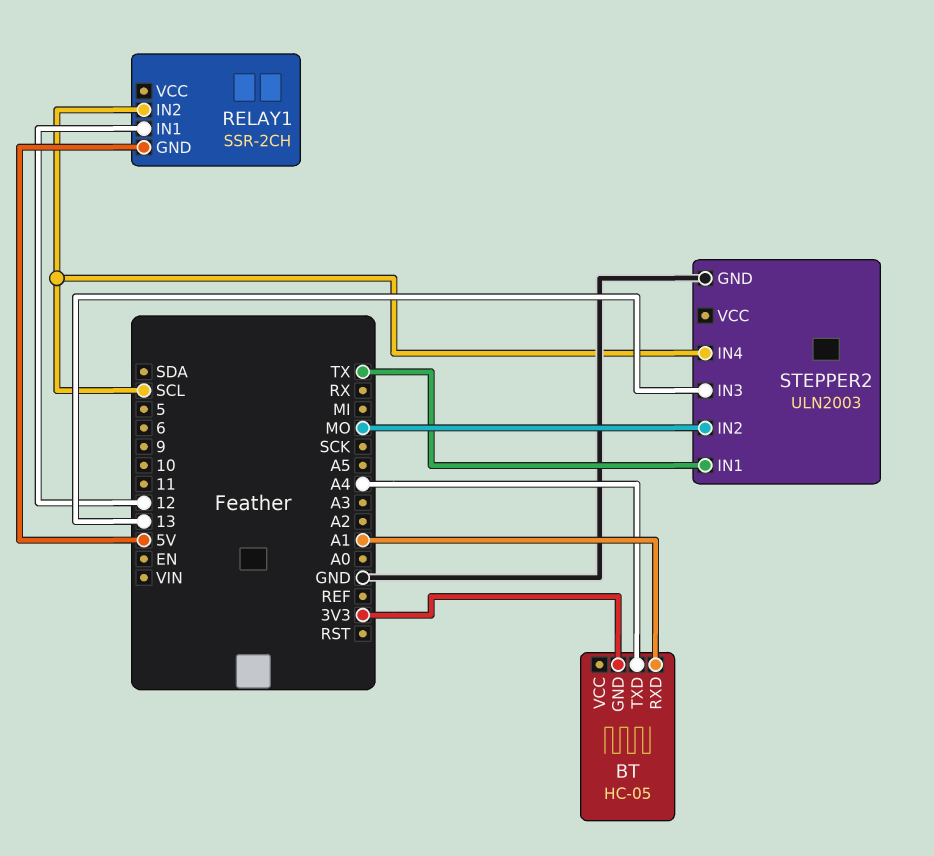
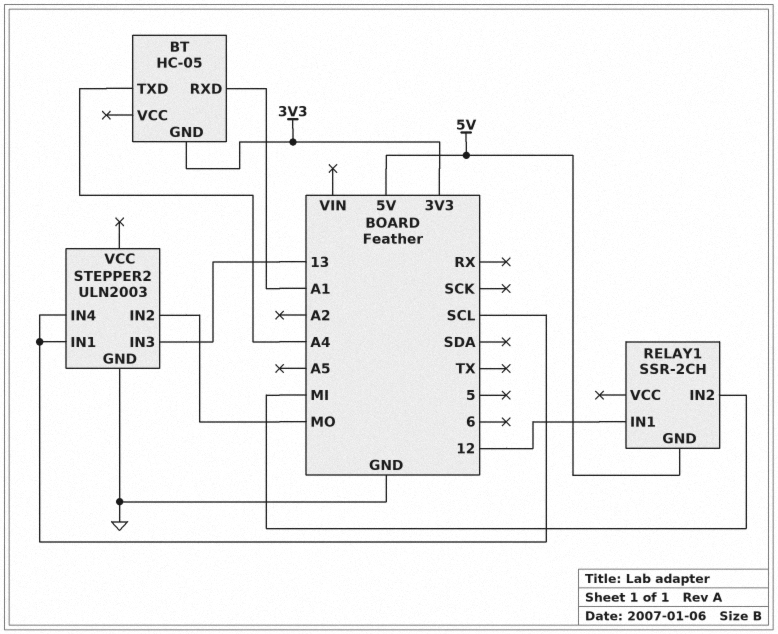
RELAY1 pin IN2: SCL -> MI
STEPPER2 pin IN1: TX -> SCL

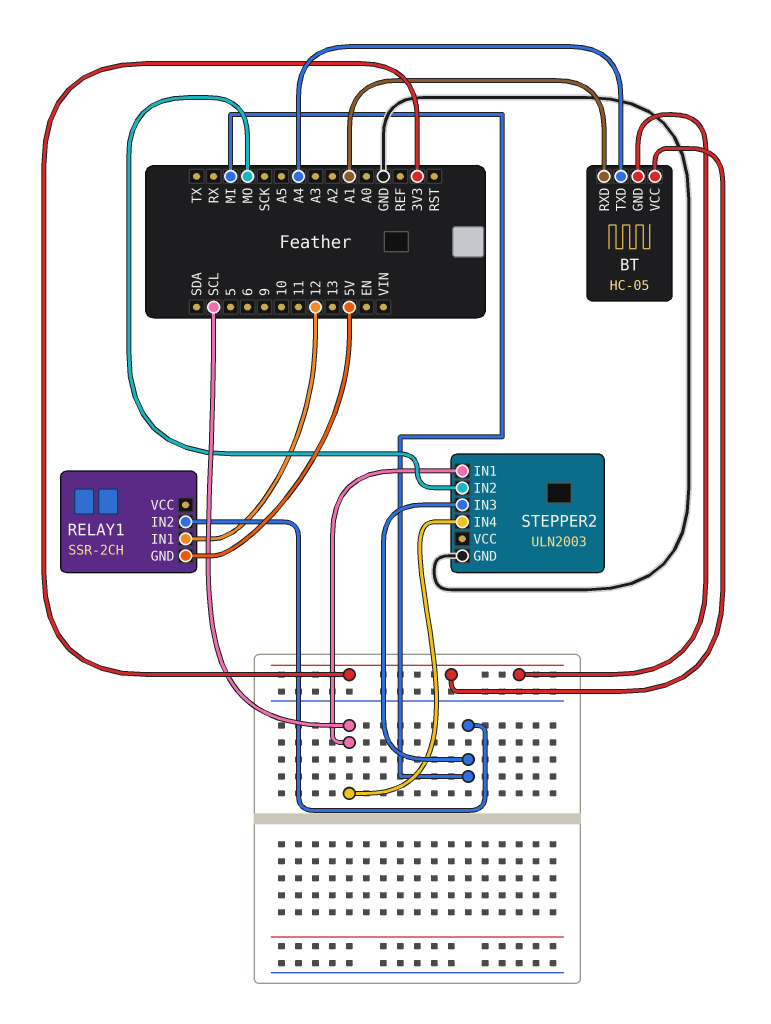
BT pin VCC: none -> 3V3
STEPPER2 pin IN3: 13 -> MI

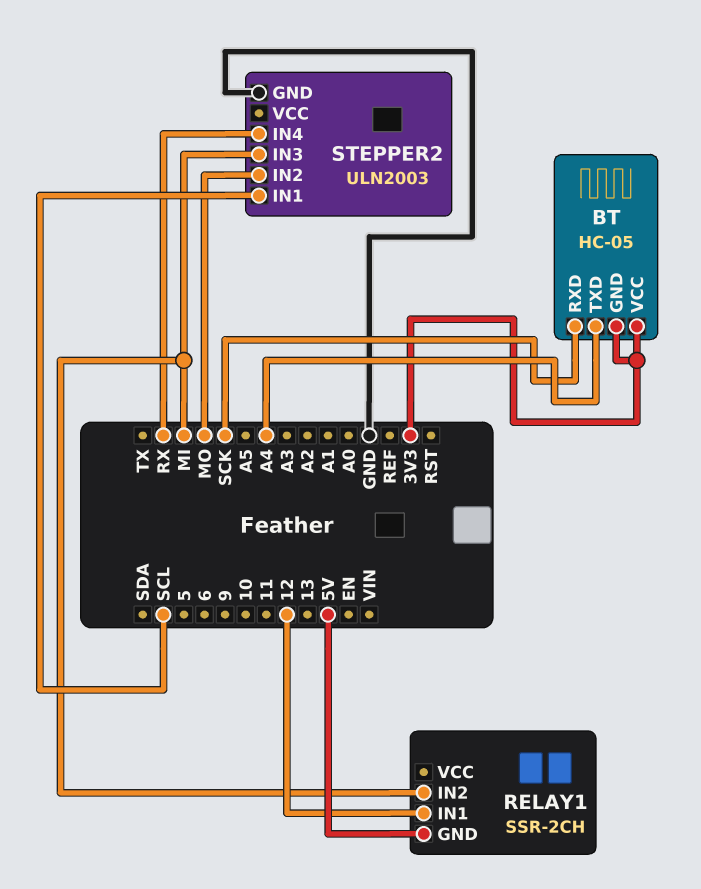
BT pin RXD: A1 -> SCK
STEPPER2 pin IN4: SCL -> RX

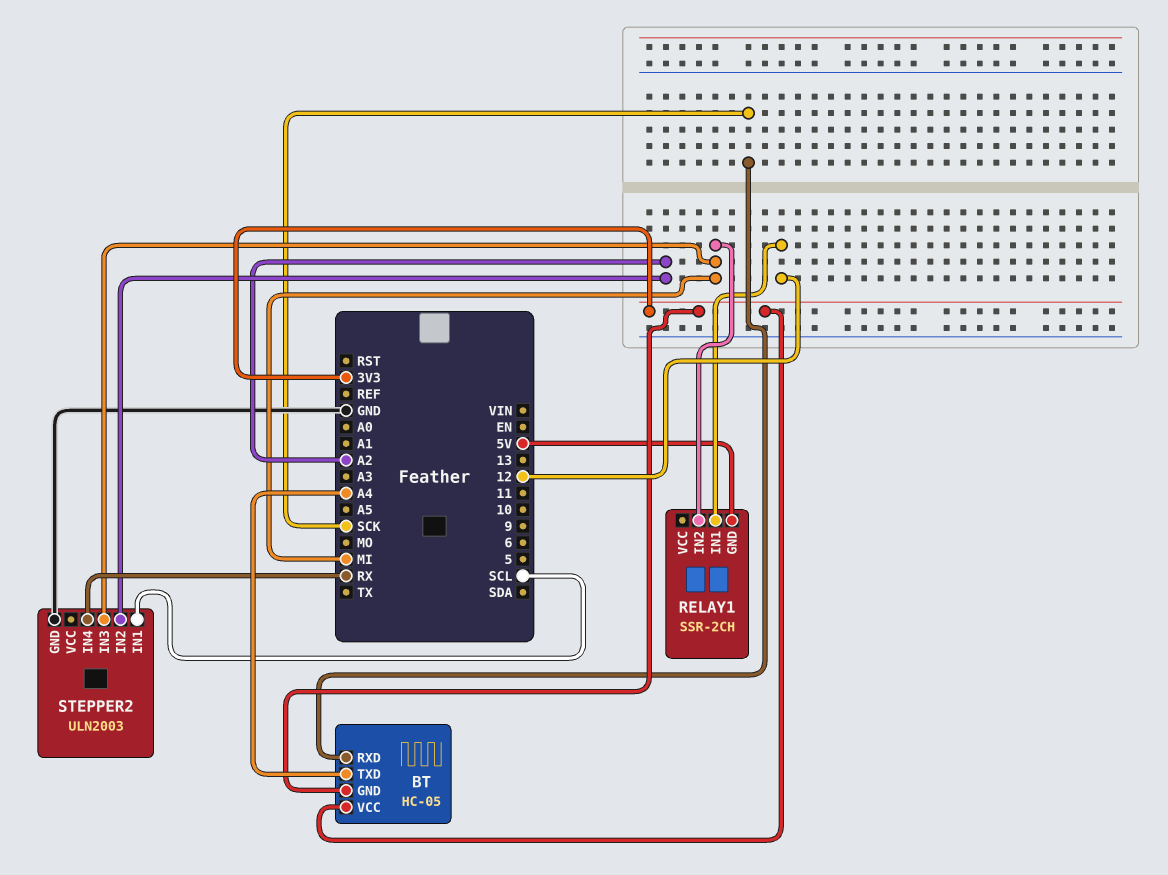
STEPPER2 pin IN2: MO -> A2

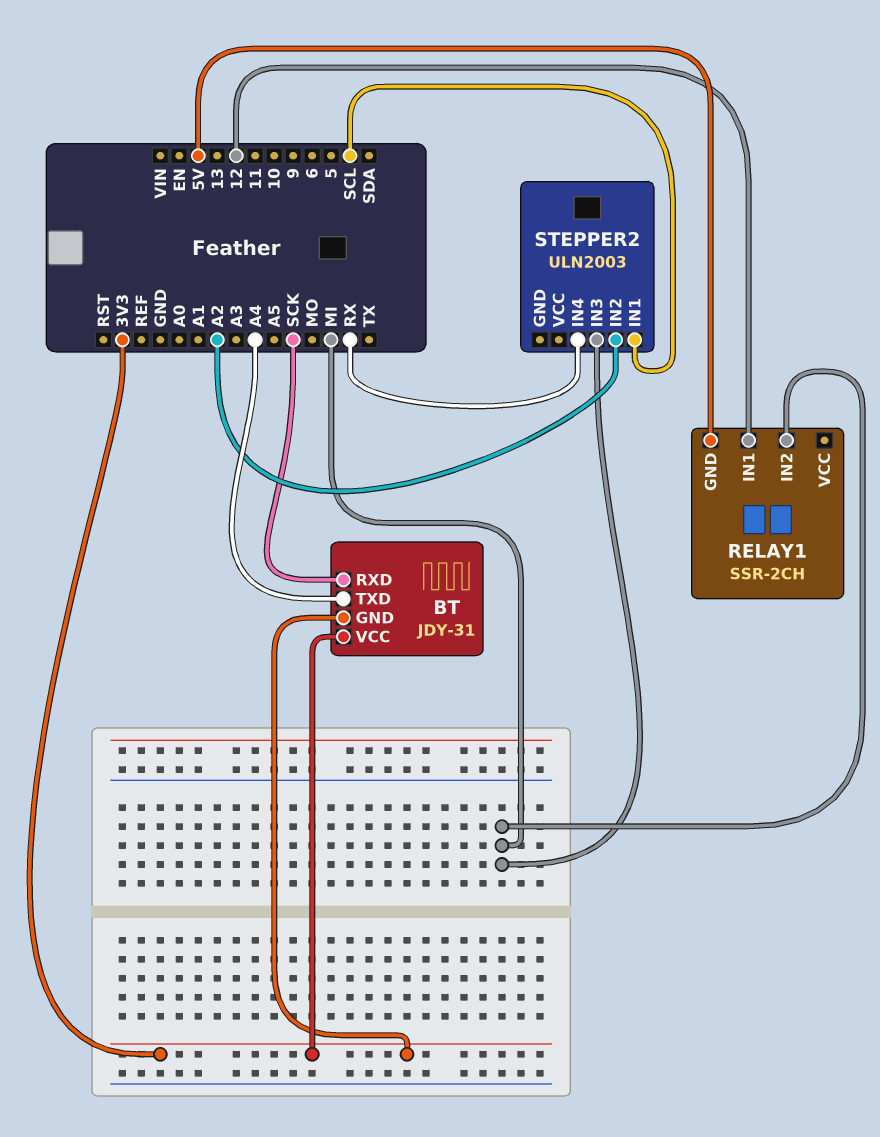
BT: HC-05 -> JDY-31
STEPPER2 pin GND: GND -> none

